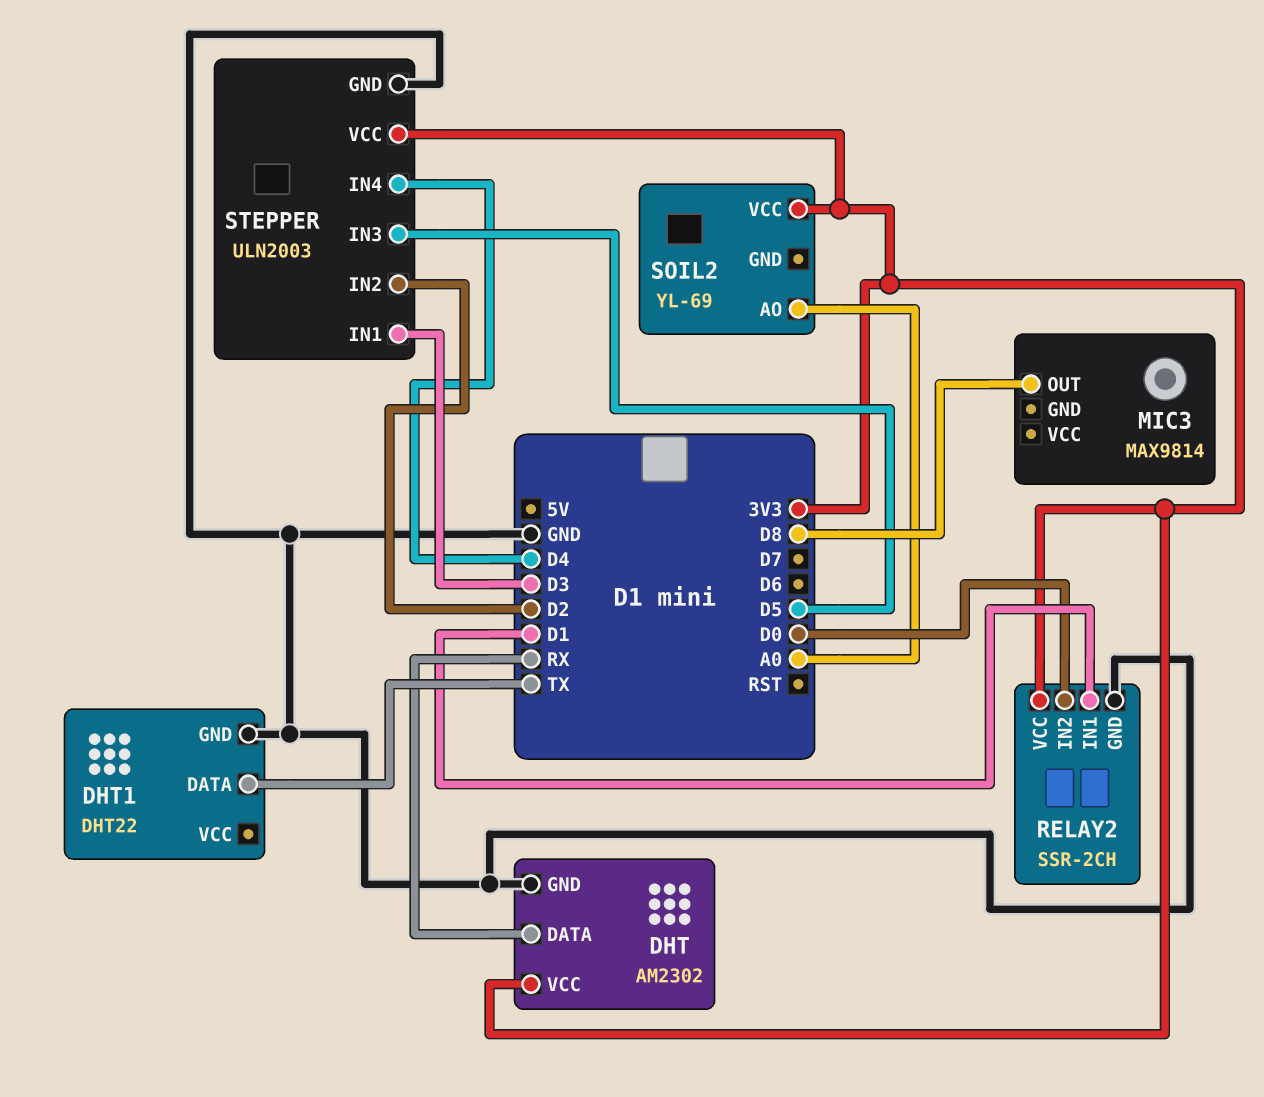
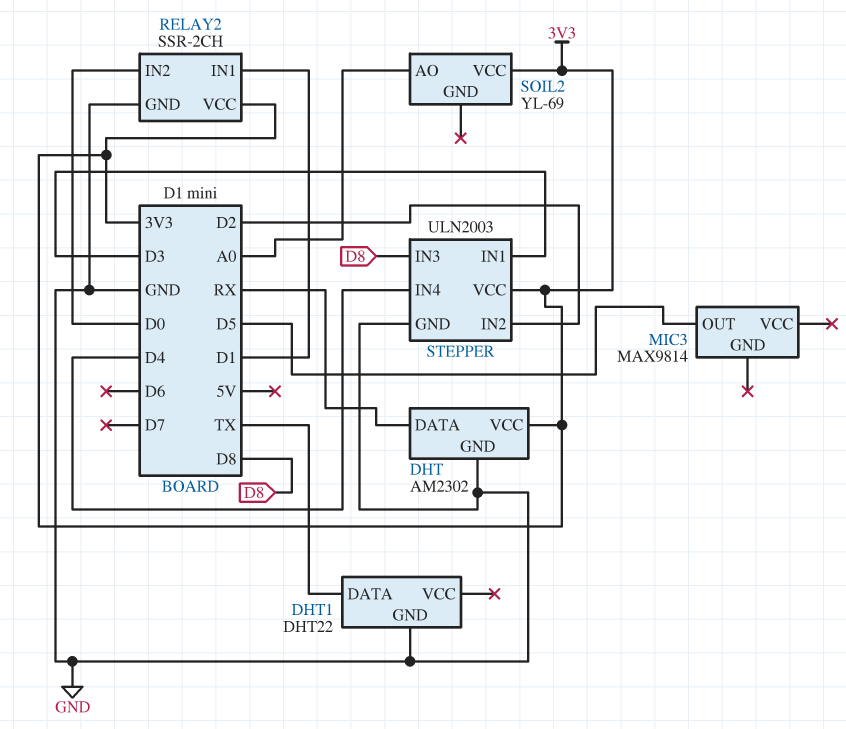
MIC3 pin OUT: D8 -> D5
STEPPER pin IN3: D5 -> D8

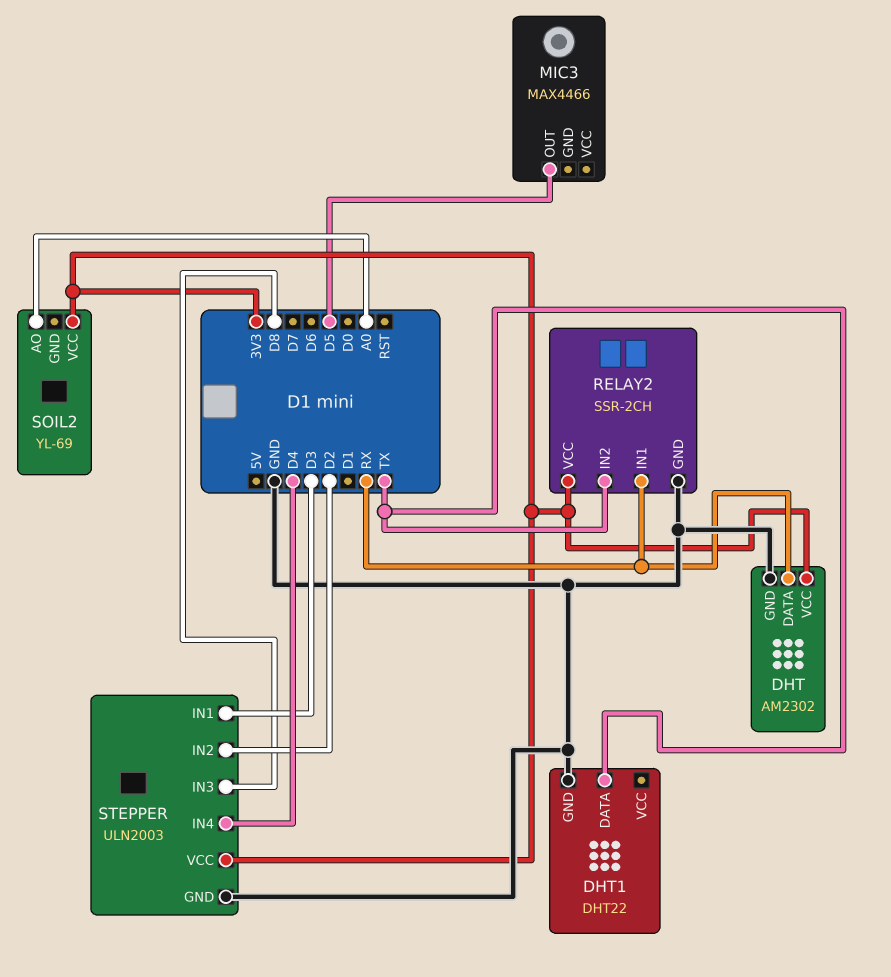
MIC3: MAX9814 -> MAX4466
RELAY2 pin IN1: D1 -> RX
RELAY2 pin IN2: D0 -> TX

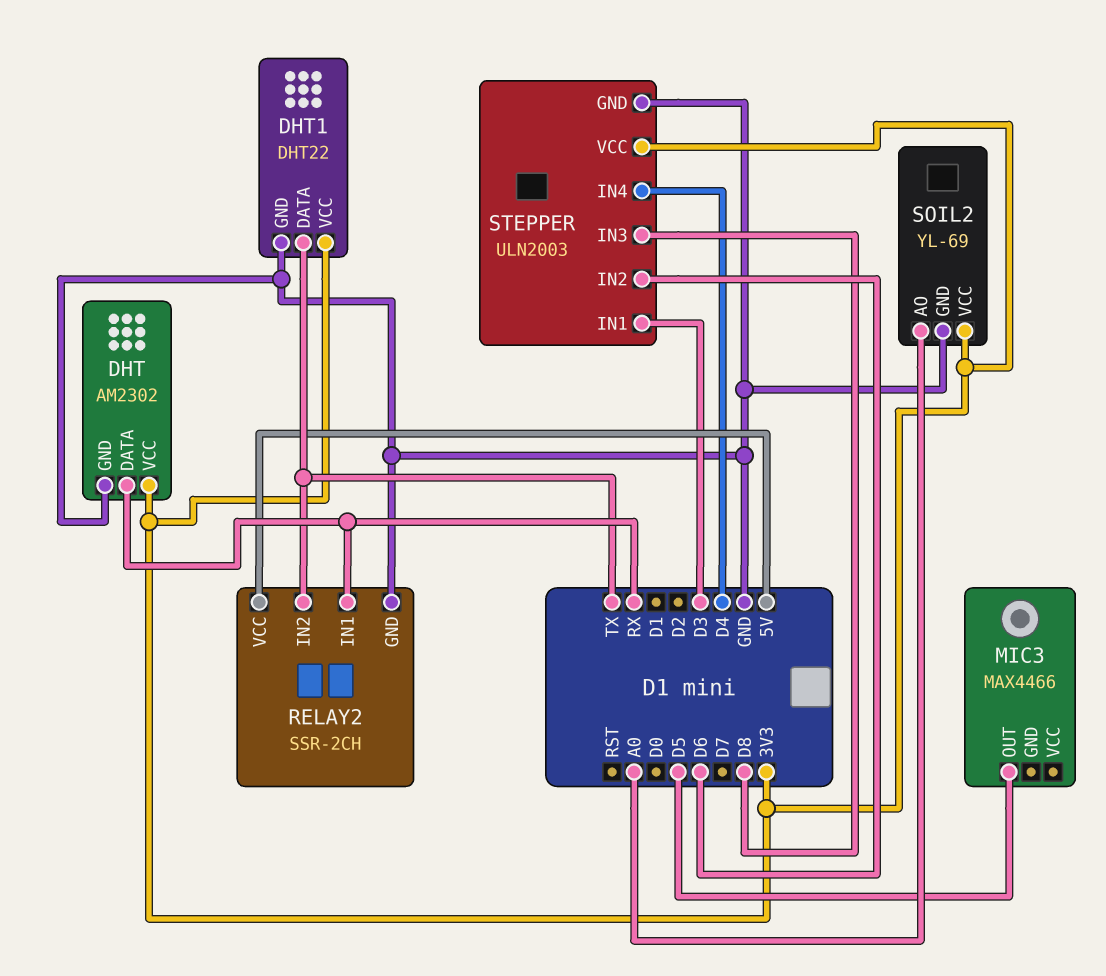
DHT1 pin VCC: none -> 3V3
RELAY2 pin VCC: 3V3 -> 5V
SOIL2 pin GND: none -> GND
STEPPER pin IN2: D2 -> D6

